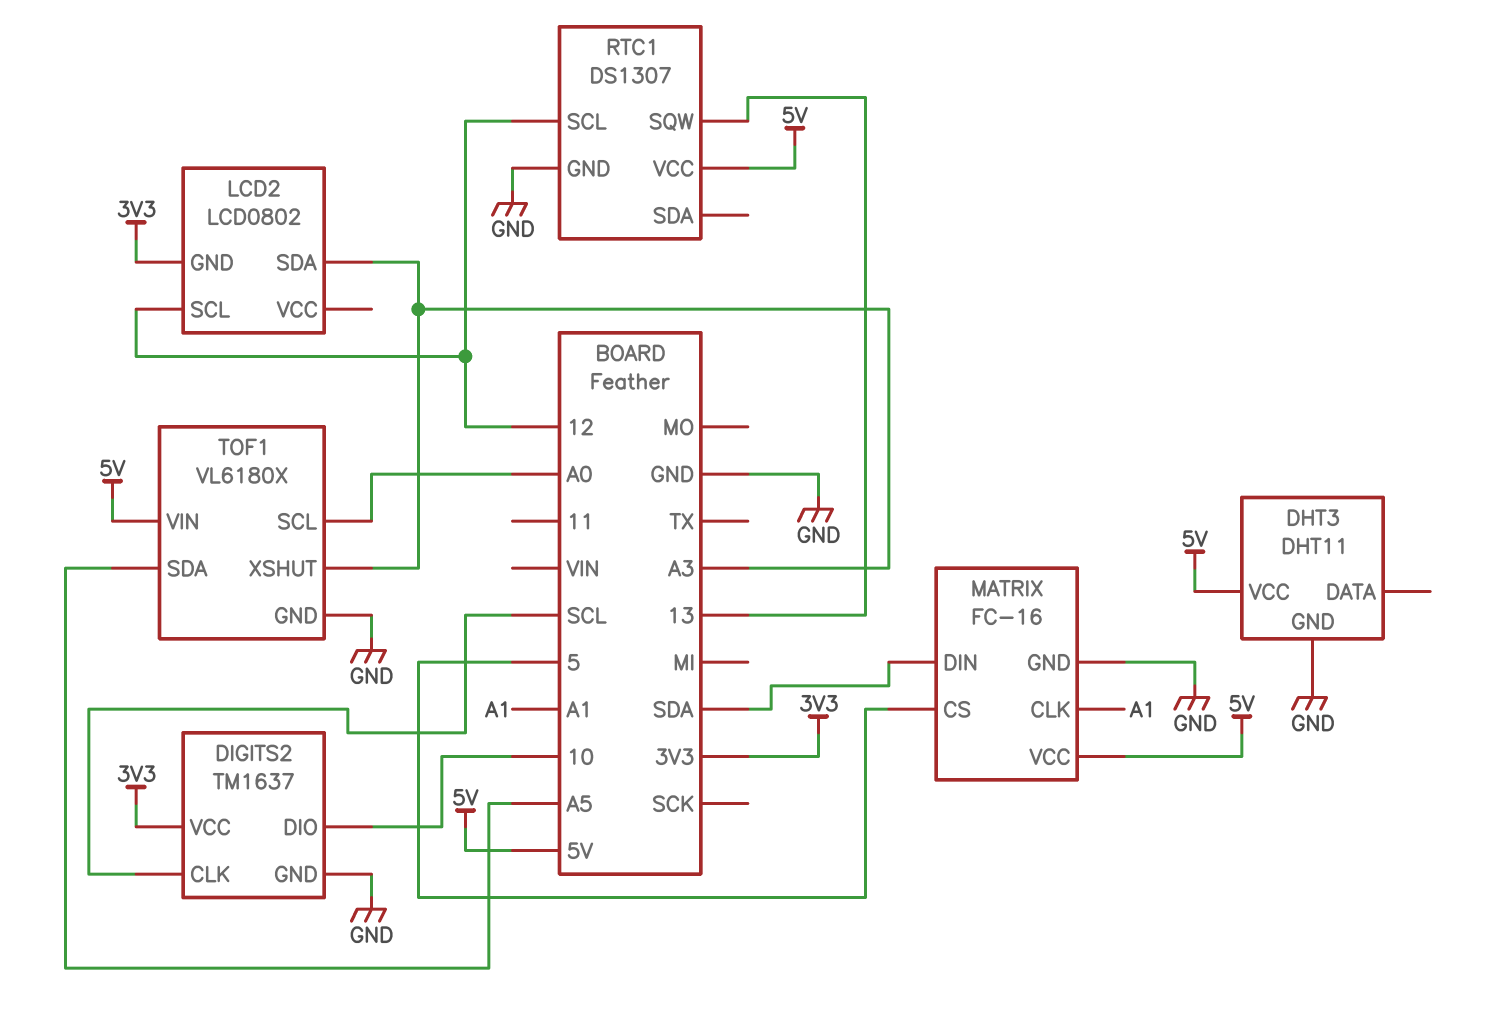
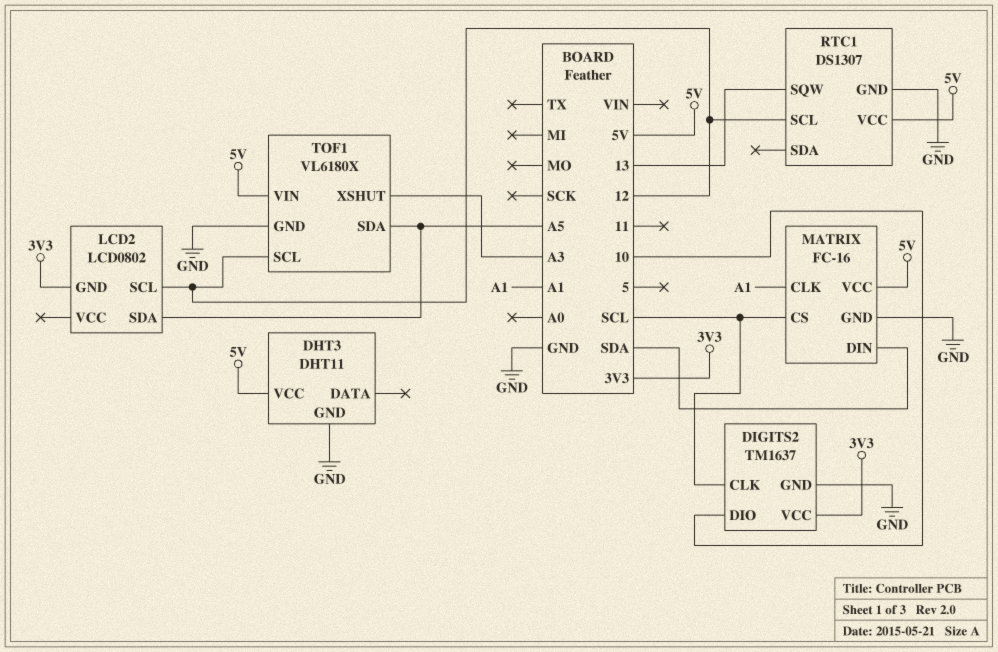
LCD2 pin SDA: A3 -> A5
MATRIX pin CS: 5 -> SCL
TOF1 pin SCL: A0 -> 12

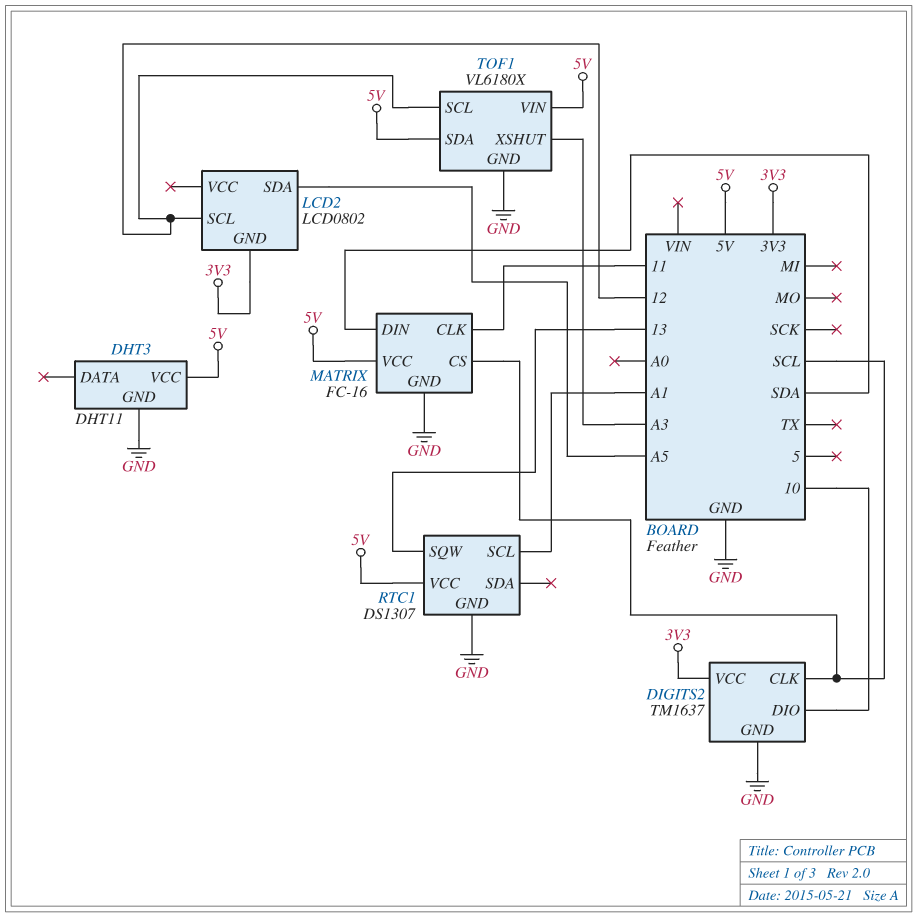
MATRIX pin CLK: A1 -> 11
RTC1 pin SCL: 12 -> A1
TOF1 pin SDA: A5 -> 5V

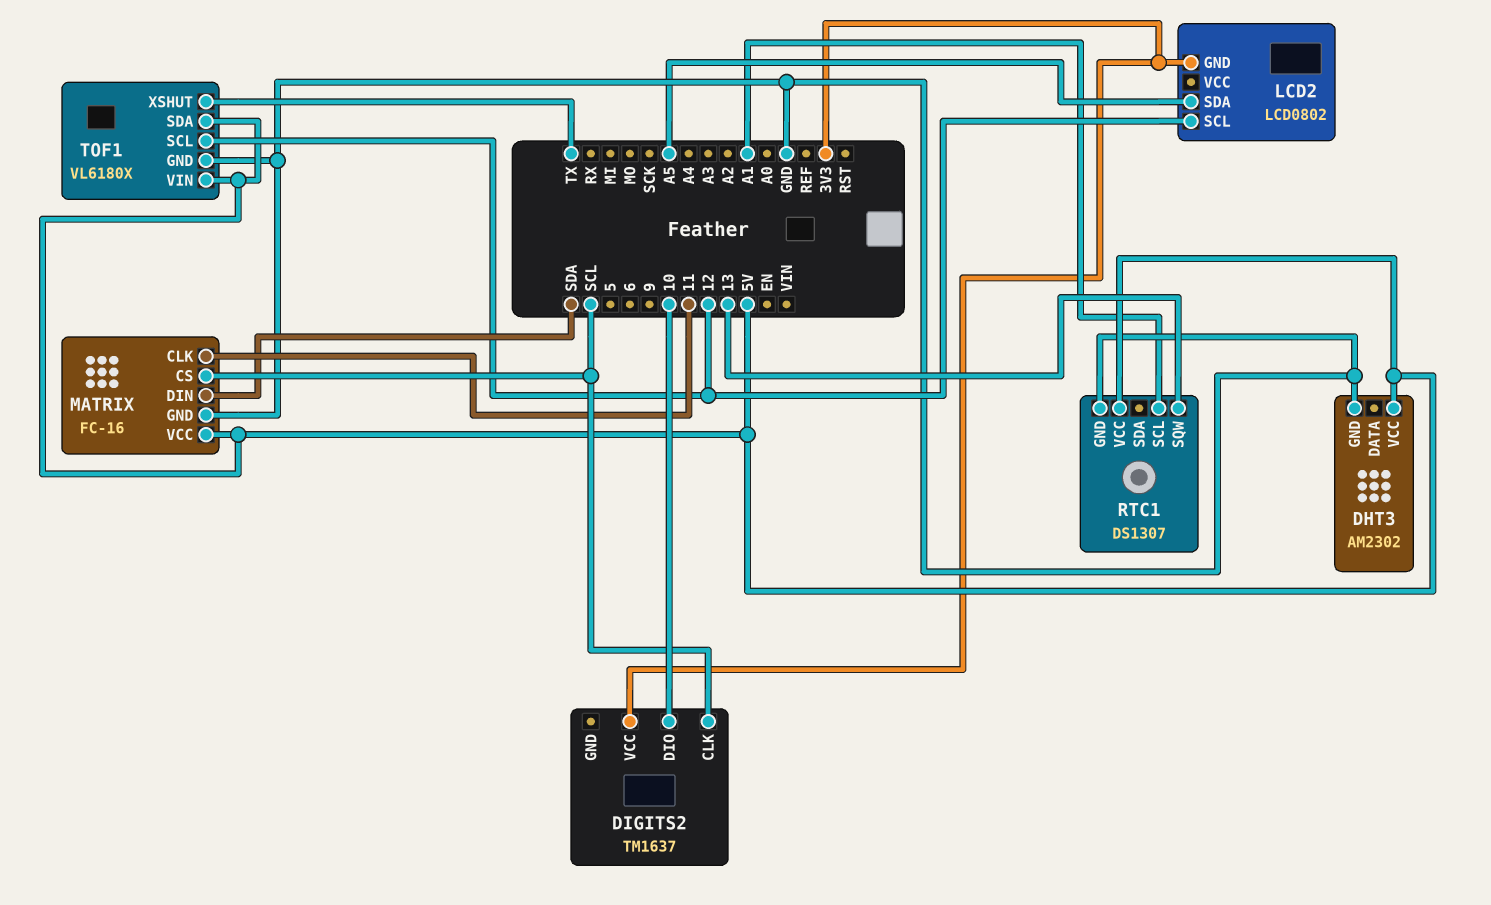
DHT3: DHT11 -> AM2302
DIGITS2 pin GND: GND -> none
TOF1 pin XSHUT: A3 -> TX

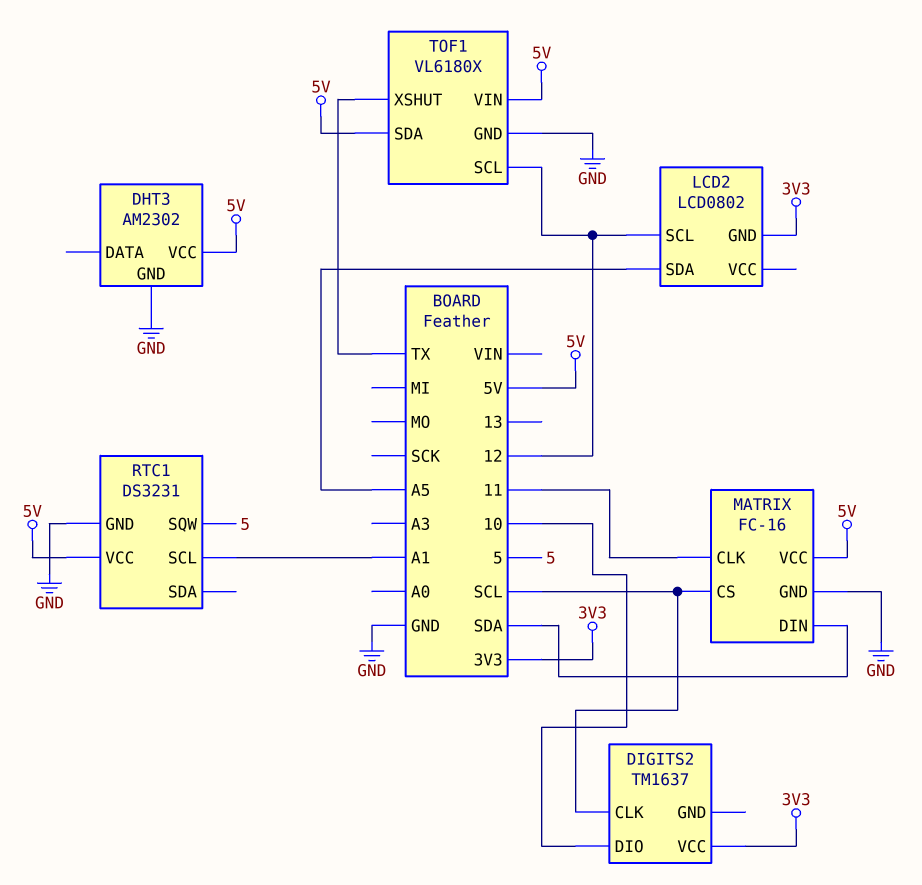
RTC1: DS1307 -> DS3231
RTC1 pin SQW: 13 -> 5

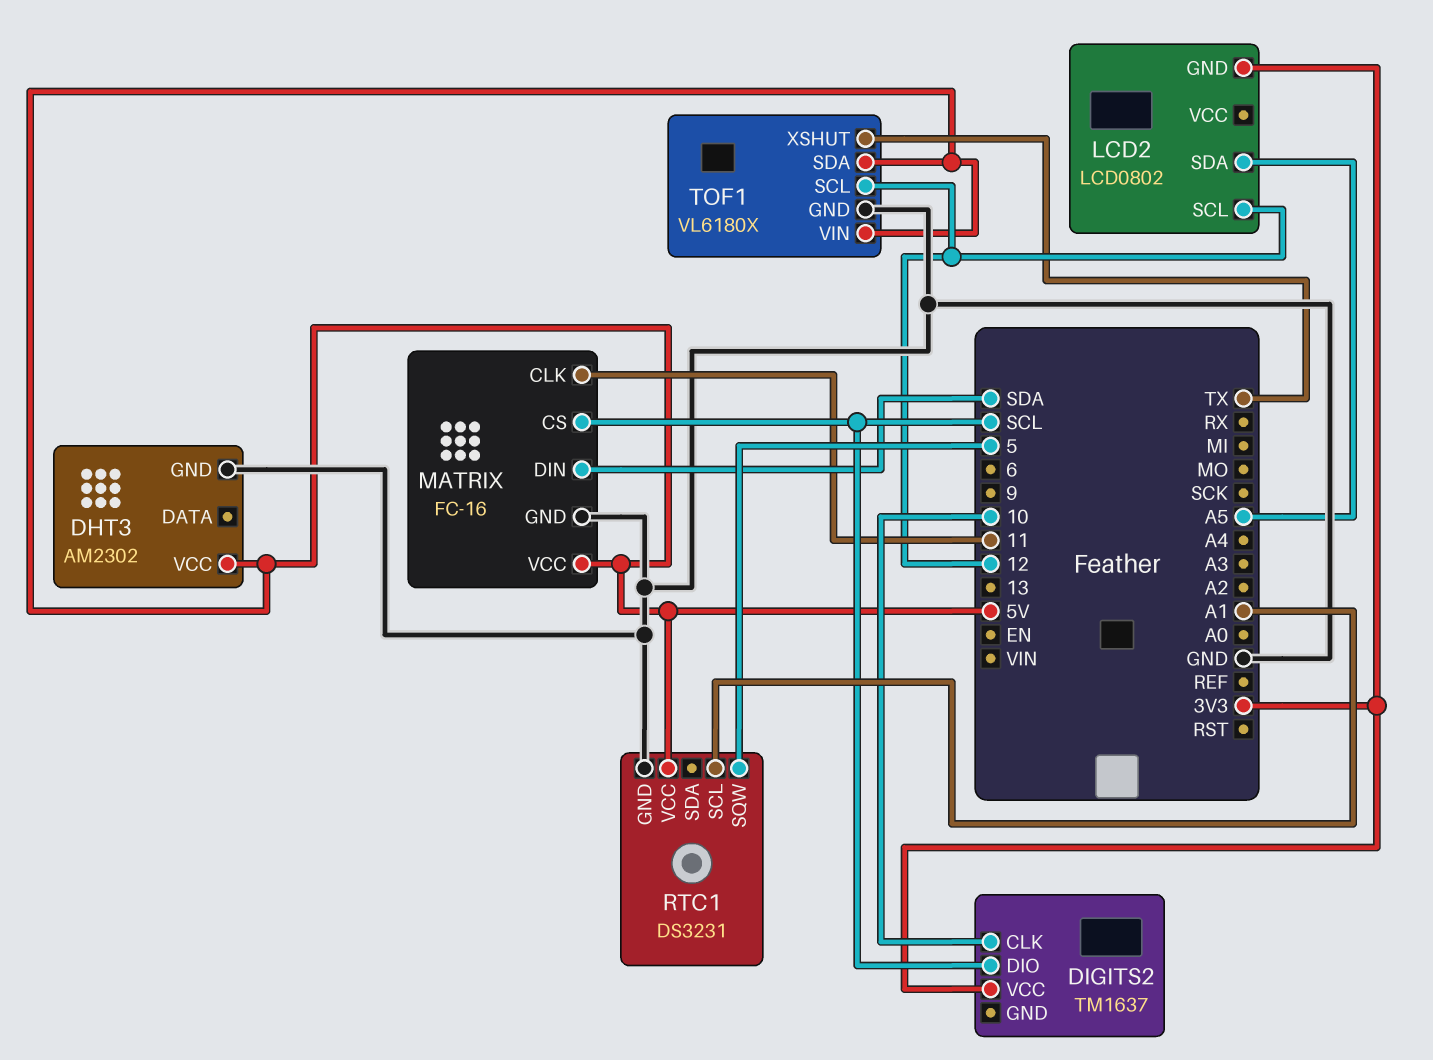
DIGITS2 pin CLK: SCL -> 10
DIGITS2 pin DIO: 10 -> SCL

